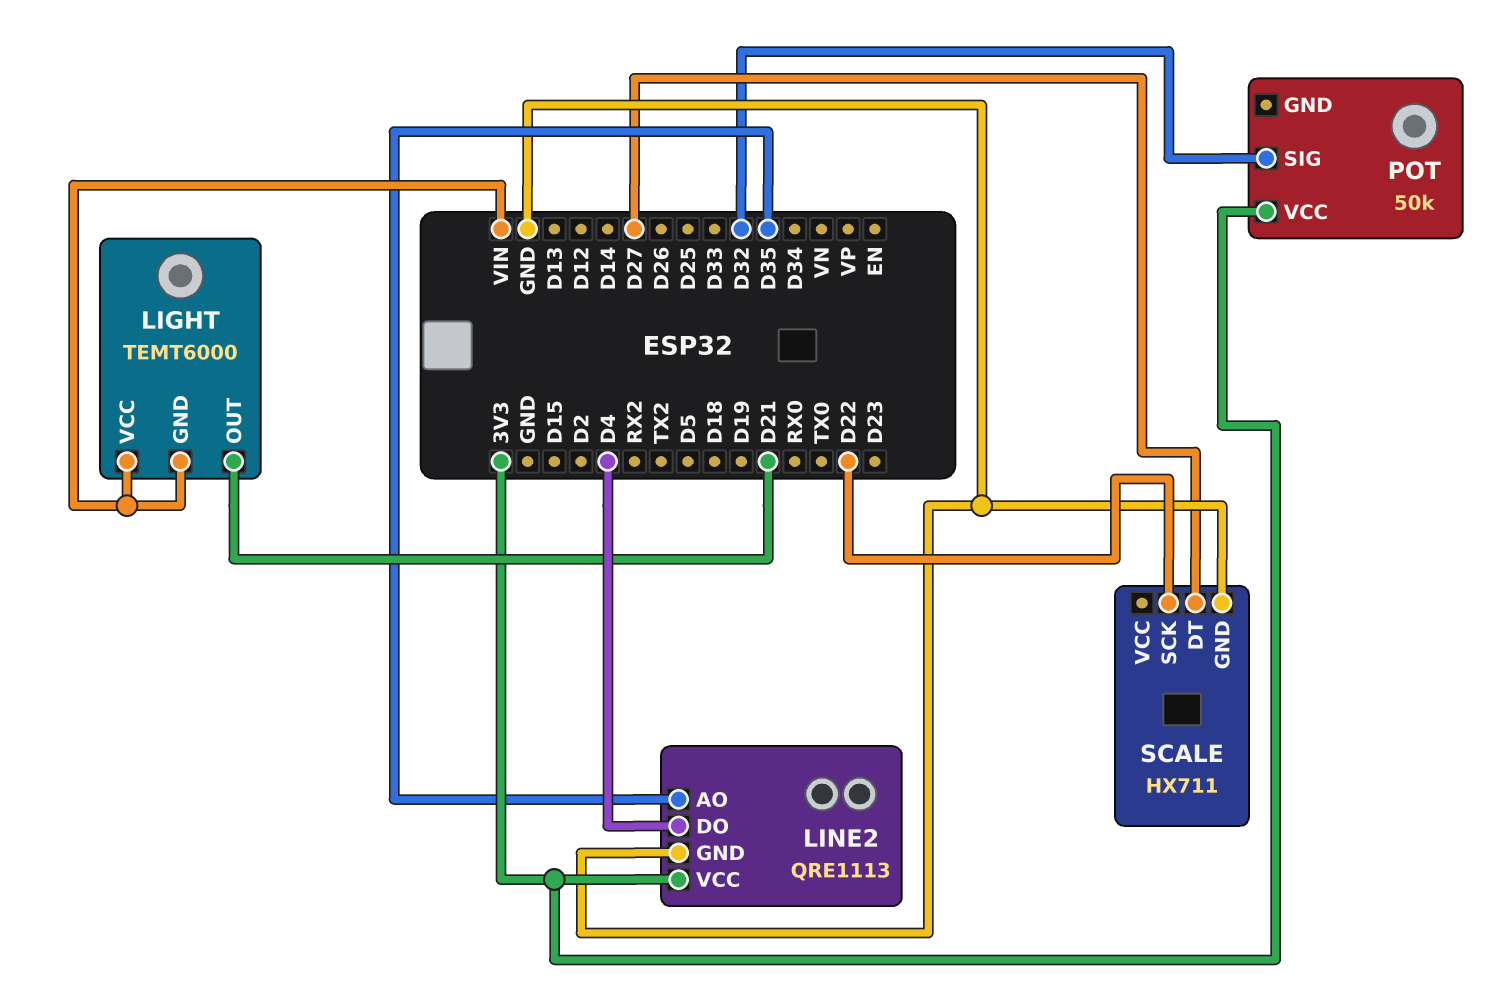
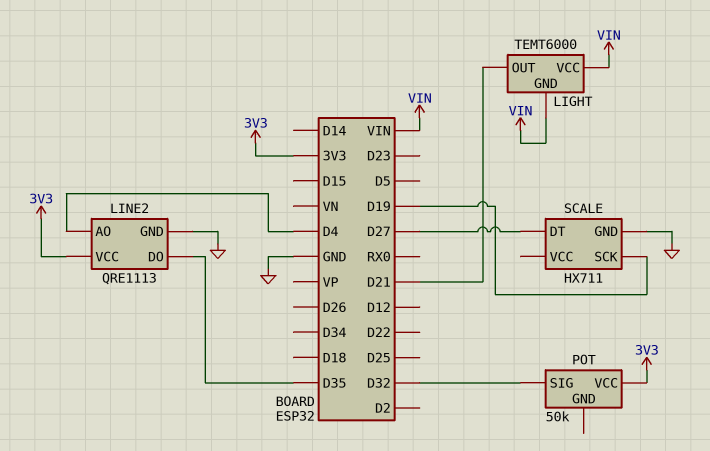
LINE2 pin AO: D35 -> D4
LINE2 pin DO: D4 -> D35
SCALE pin SCK: D22 -> D19

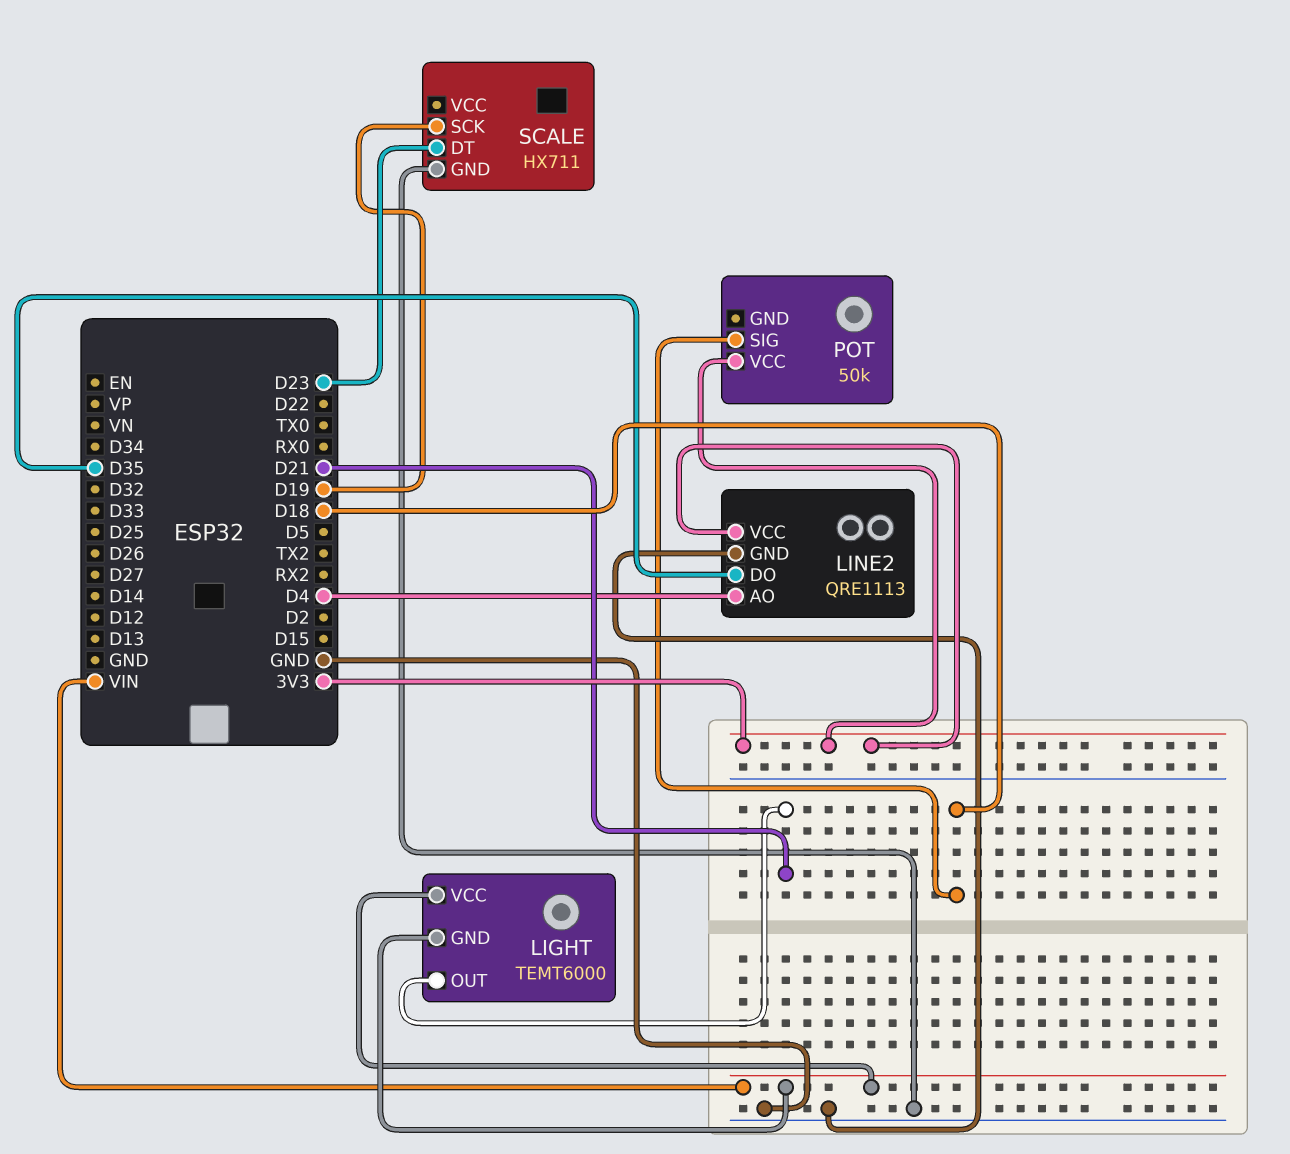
POT pin SIG: D32 -> D18
SCALE pin DT: D27 -> D23

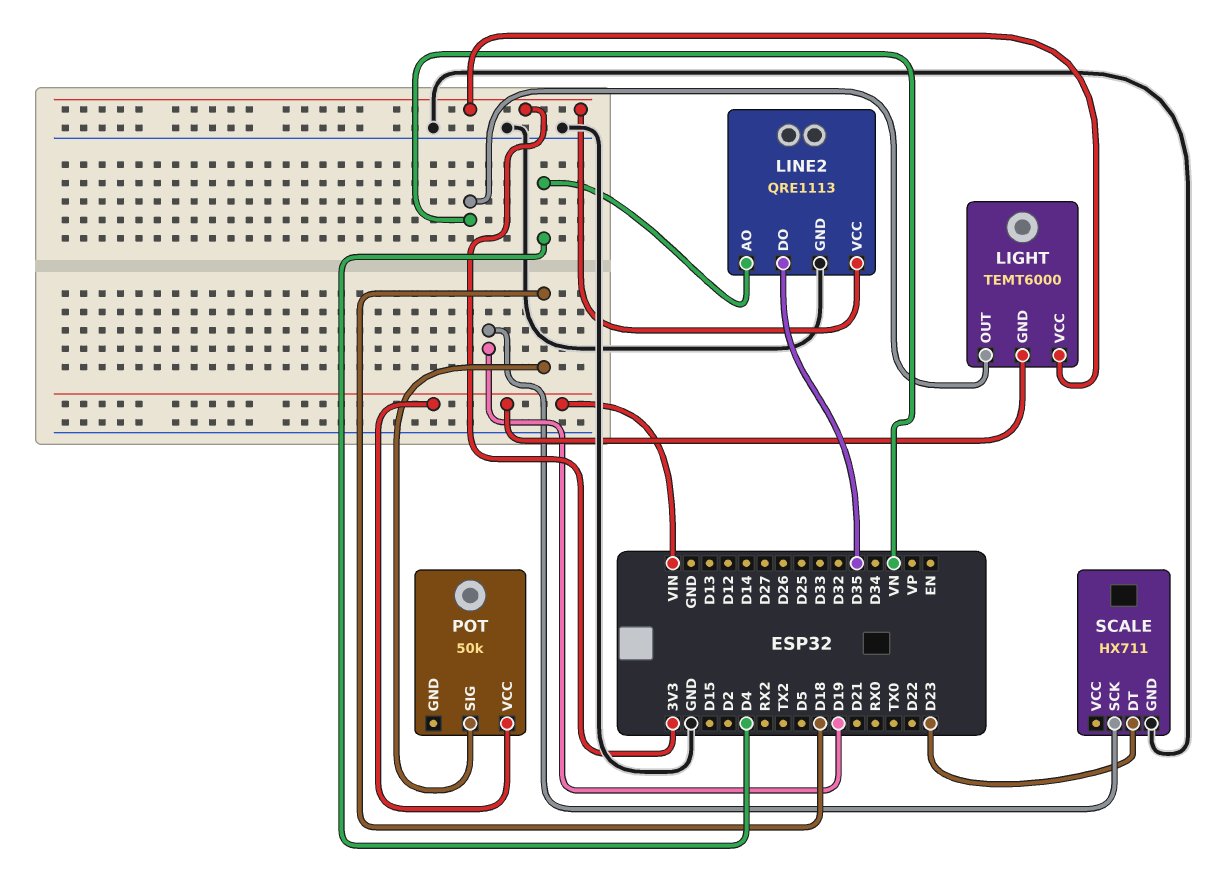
LIGHT pin OUT: D21 -> VN
LIGHT pin VCC: VIN -> 3V3
POT pin VCC: 3V3 -> VIN

